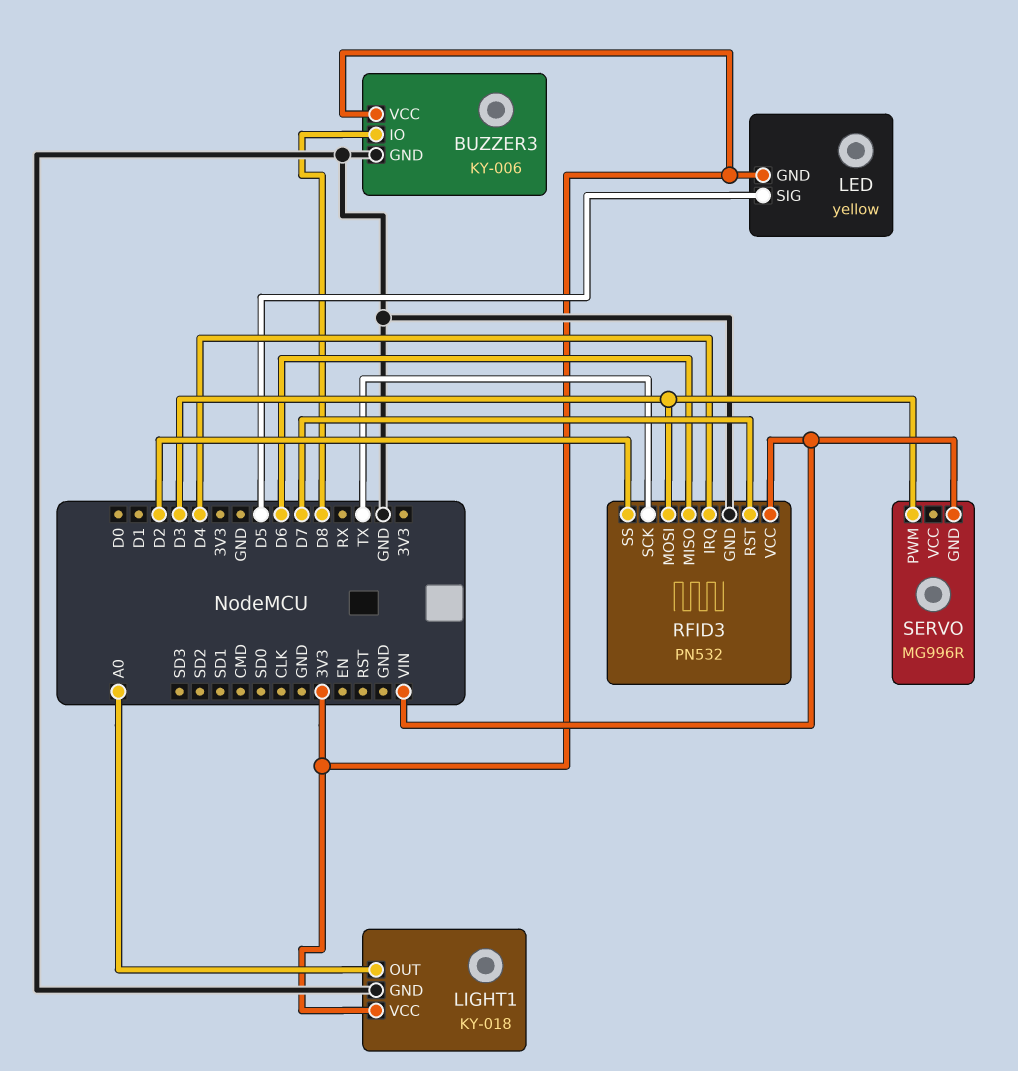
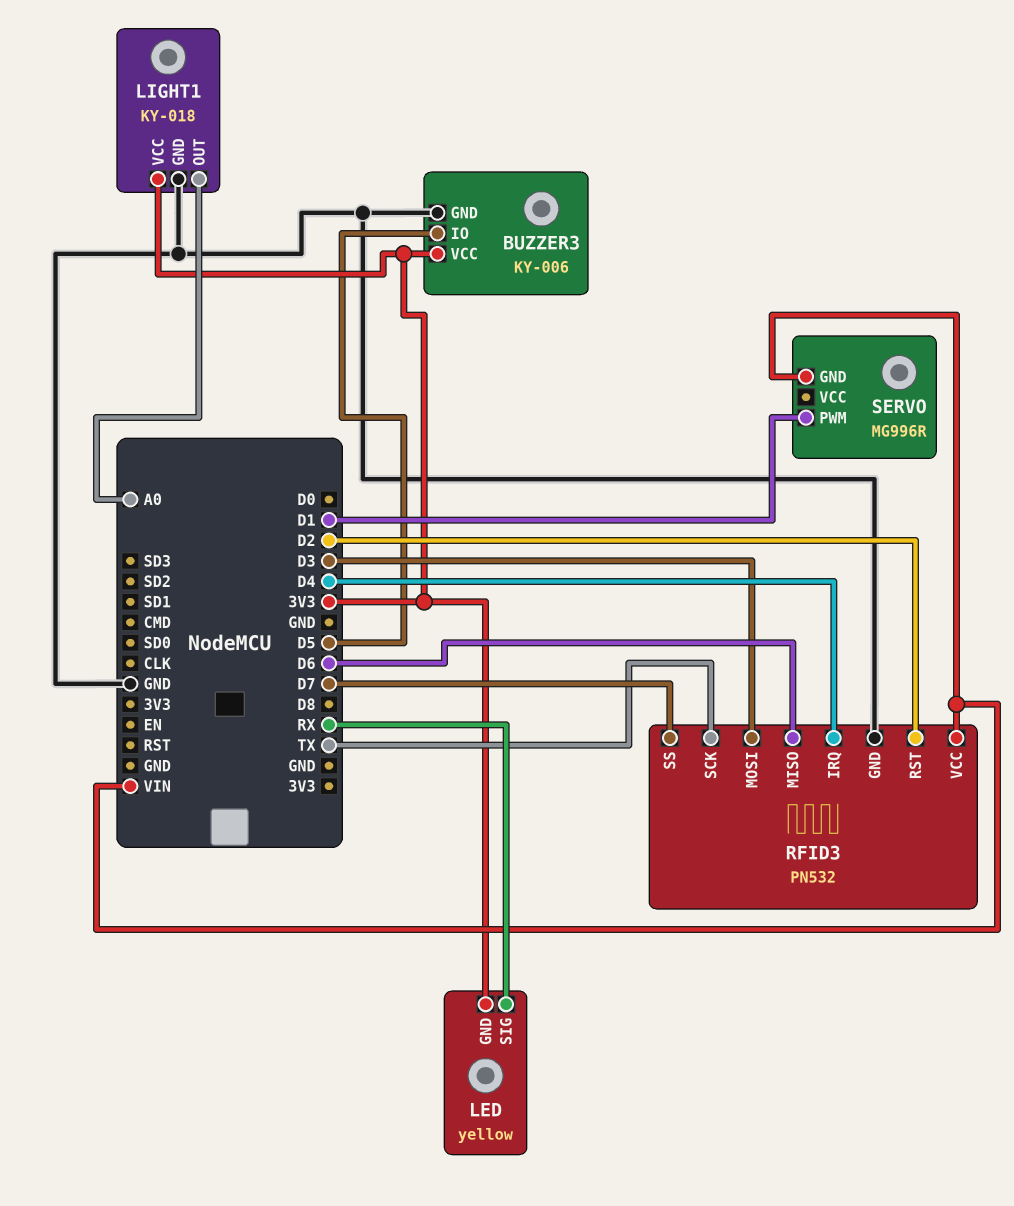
BUZZER3 pin IO: D8 -> D5
LED pin SIG: D5 -> RX
RFID3 pin RST: D7 -> D2
RFID3 pin SS: D2 -> D7
SERVO pin PWM: D3 -> D1

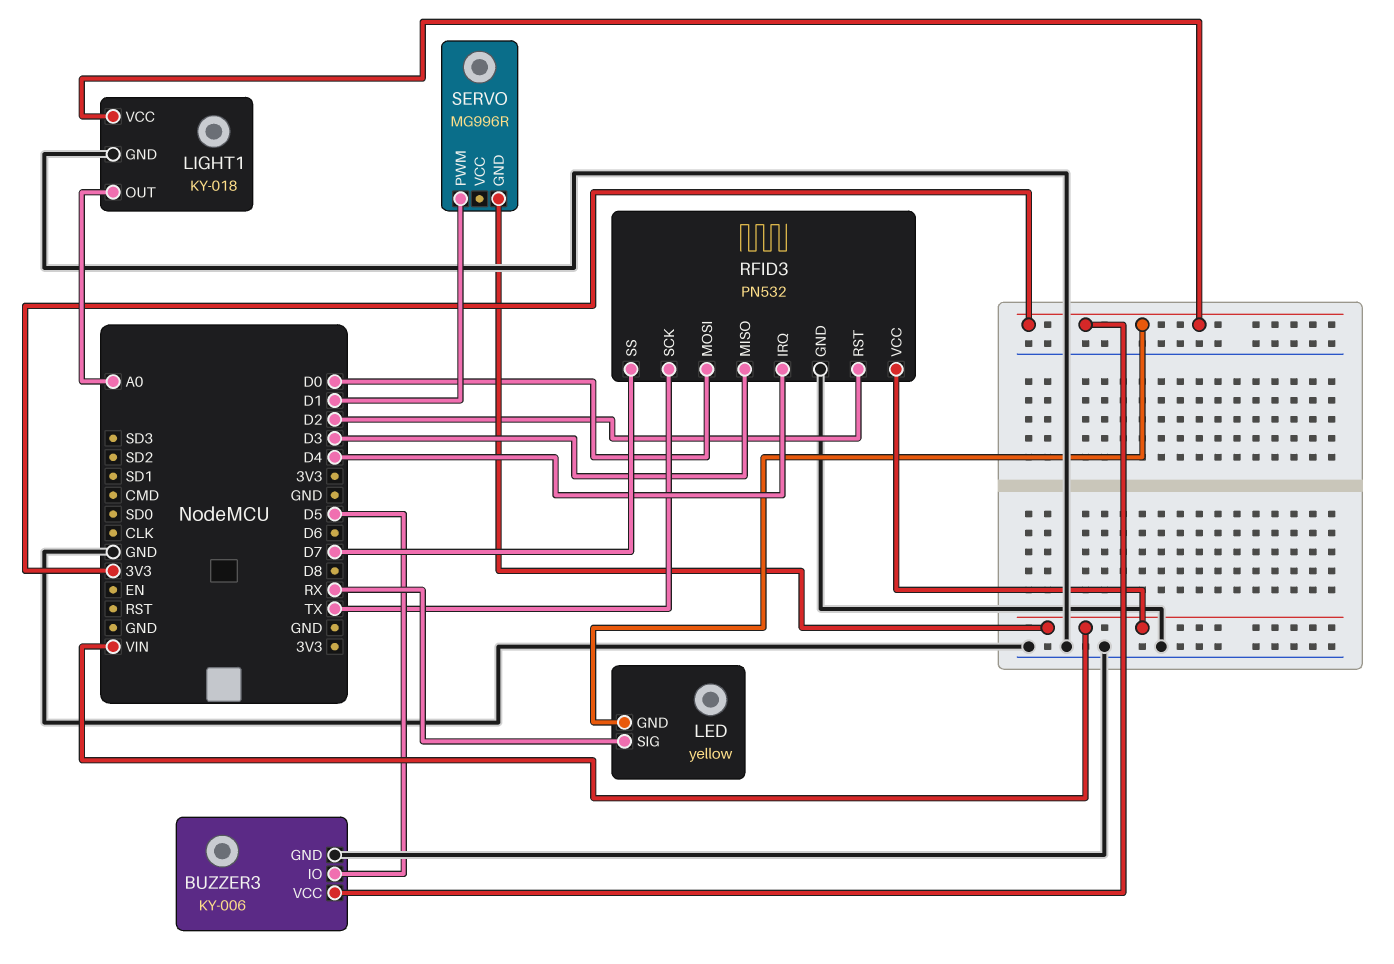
RFID3 pin MISO: D6 -> D3
RFID3 pin MOSI: D3 -> D0

